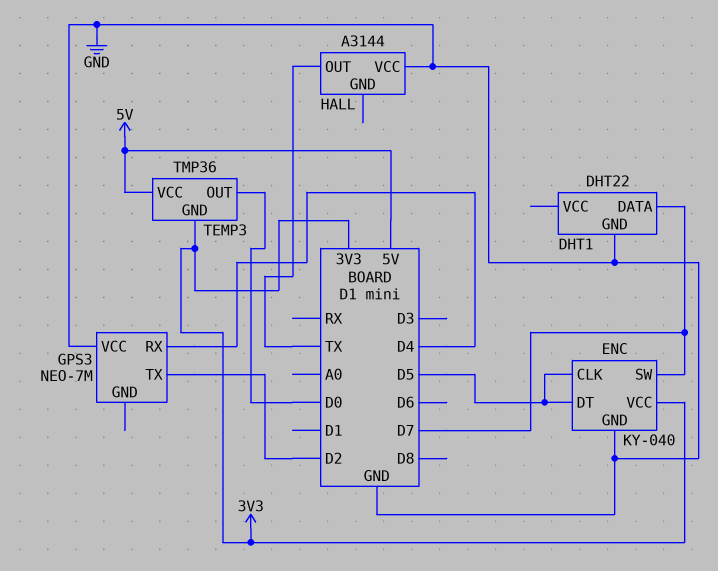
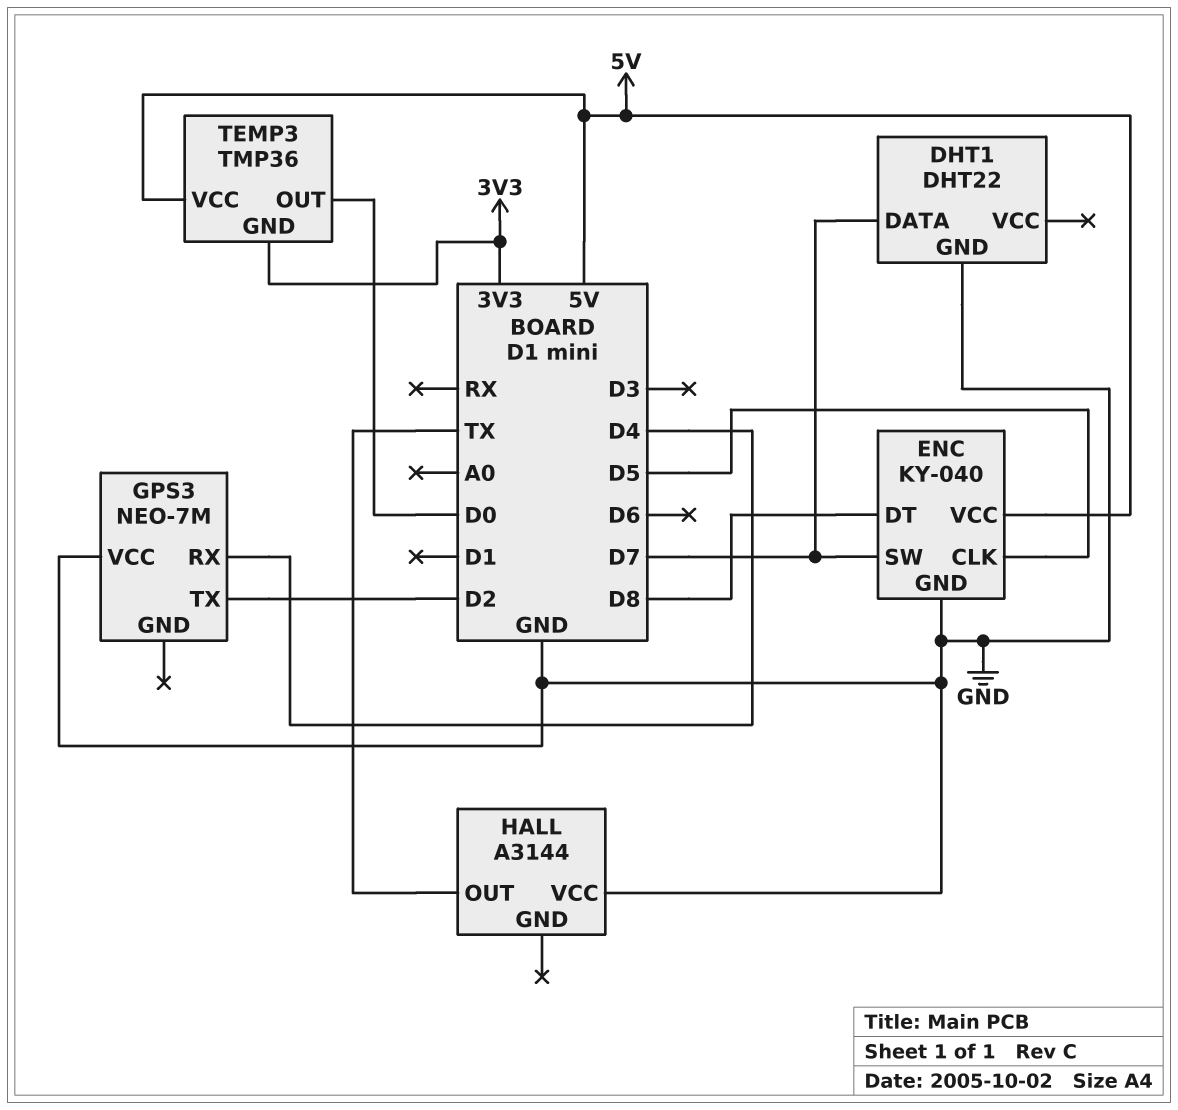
ENC pin DT: D5 -> D8
ENC pin VCC: 3V3 -> 5V

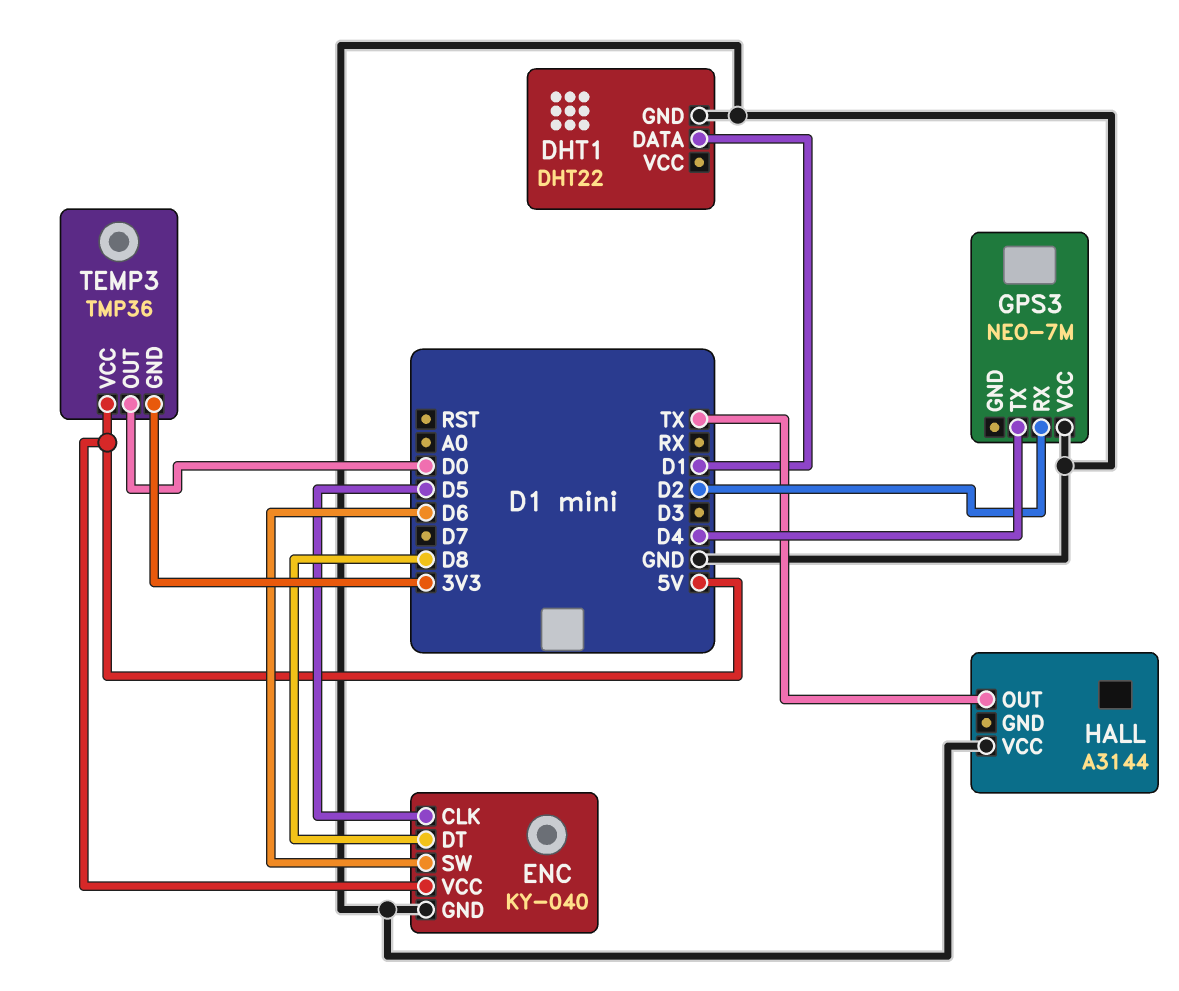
DHT1 pin DATA: D7 -> D1
ENC pin SW: D7 -> D6
GPS3 pin RX: D4 -> D2
GPS3 pin TX: D2 -> D4

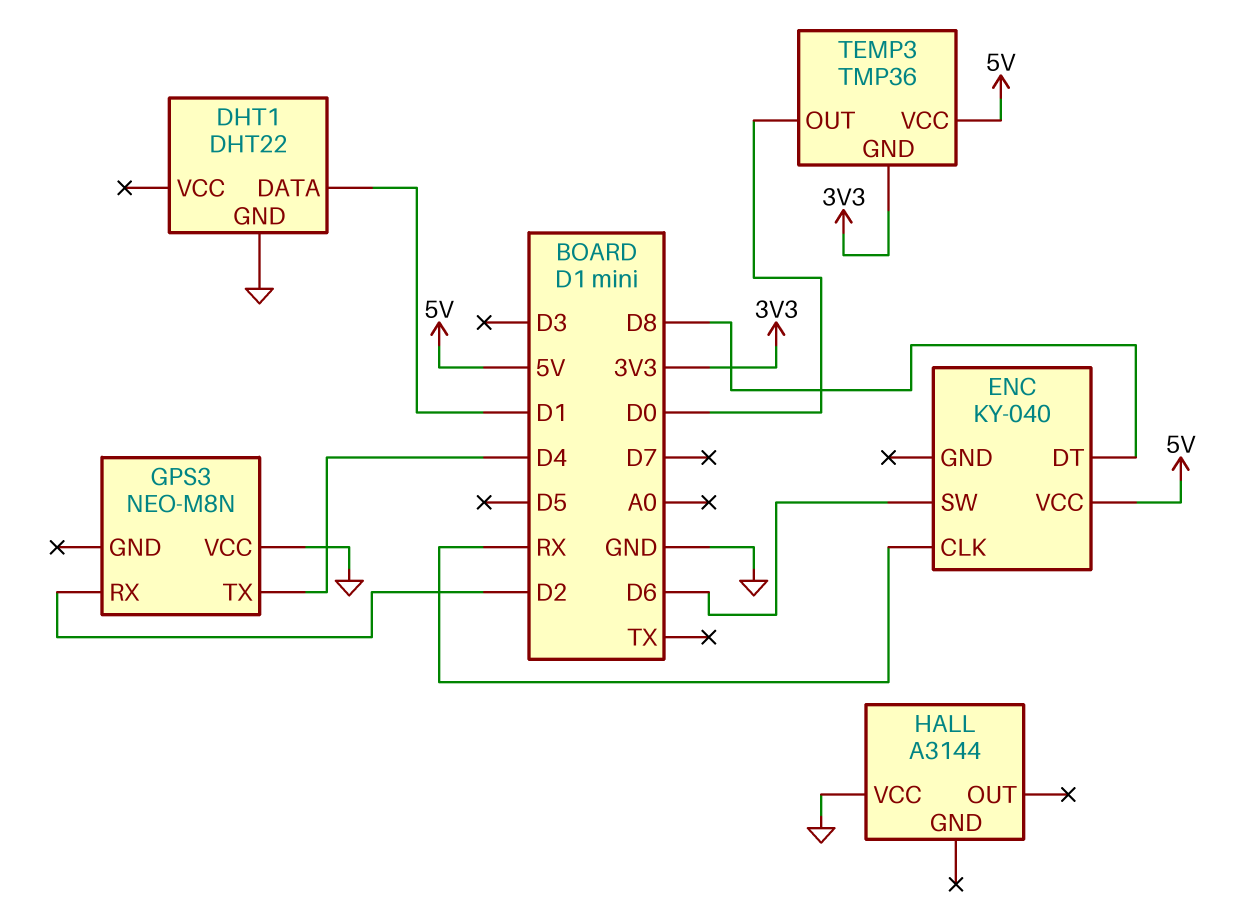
ENC pin CLK: D5 -> RX
ENC pin GND: GND -> none
GPS3: NEO-7M -> NEO-M8N
HALL pin OUT: TX -> none

